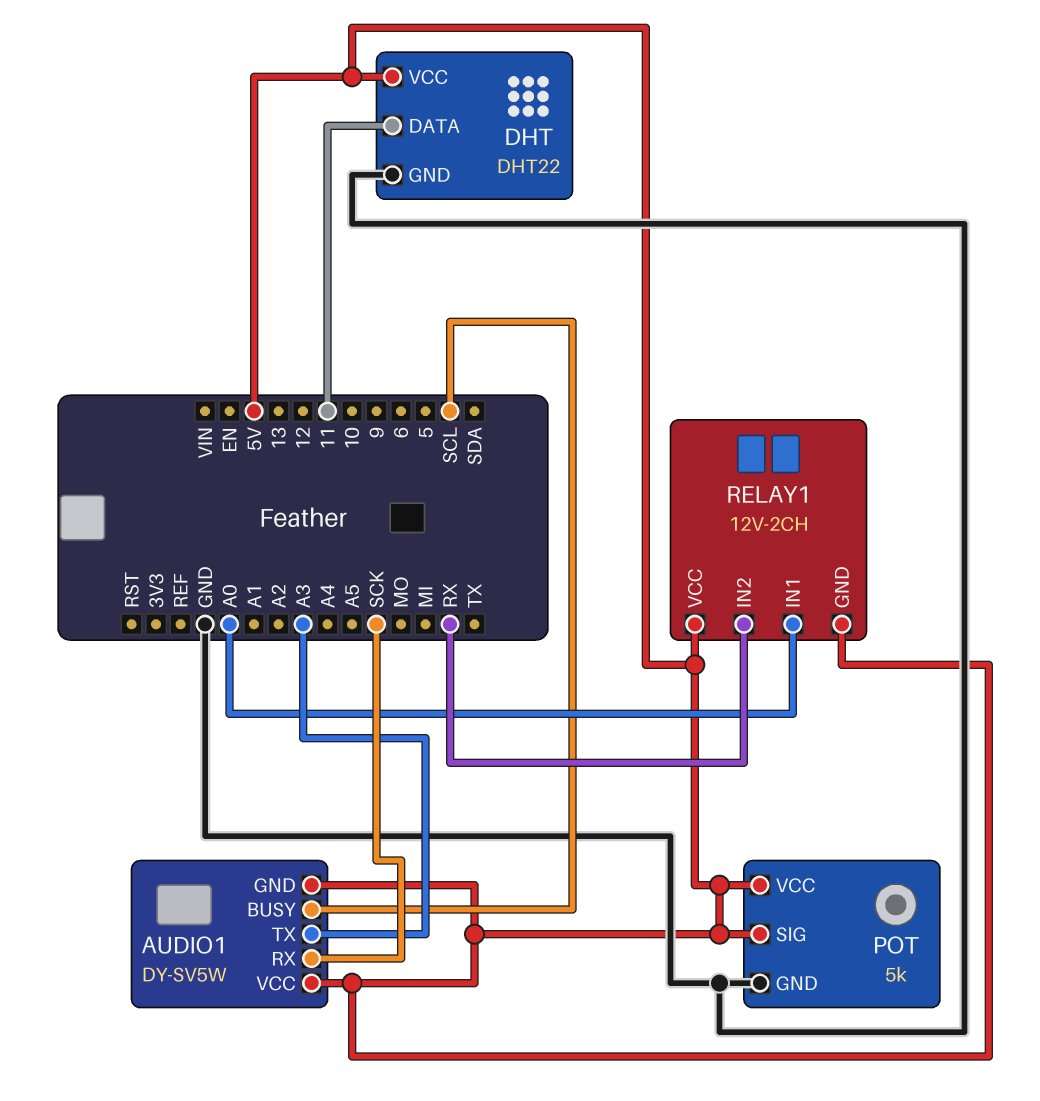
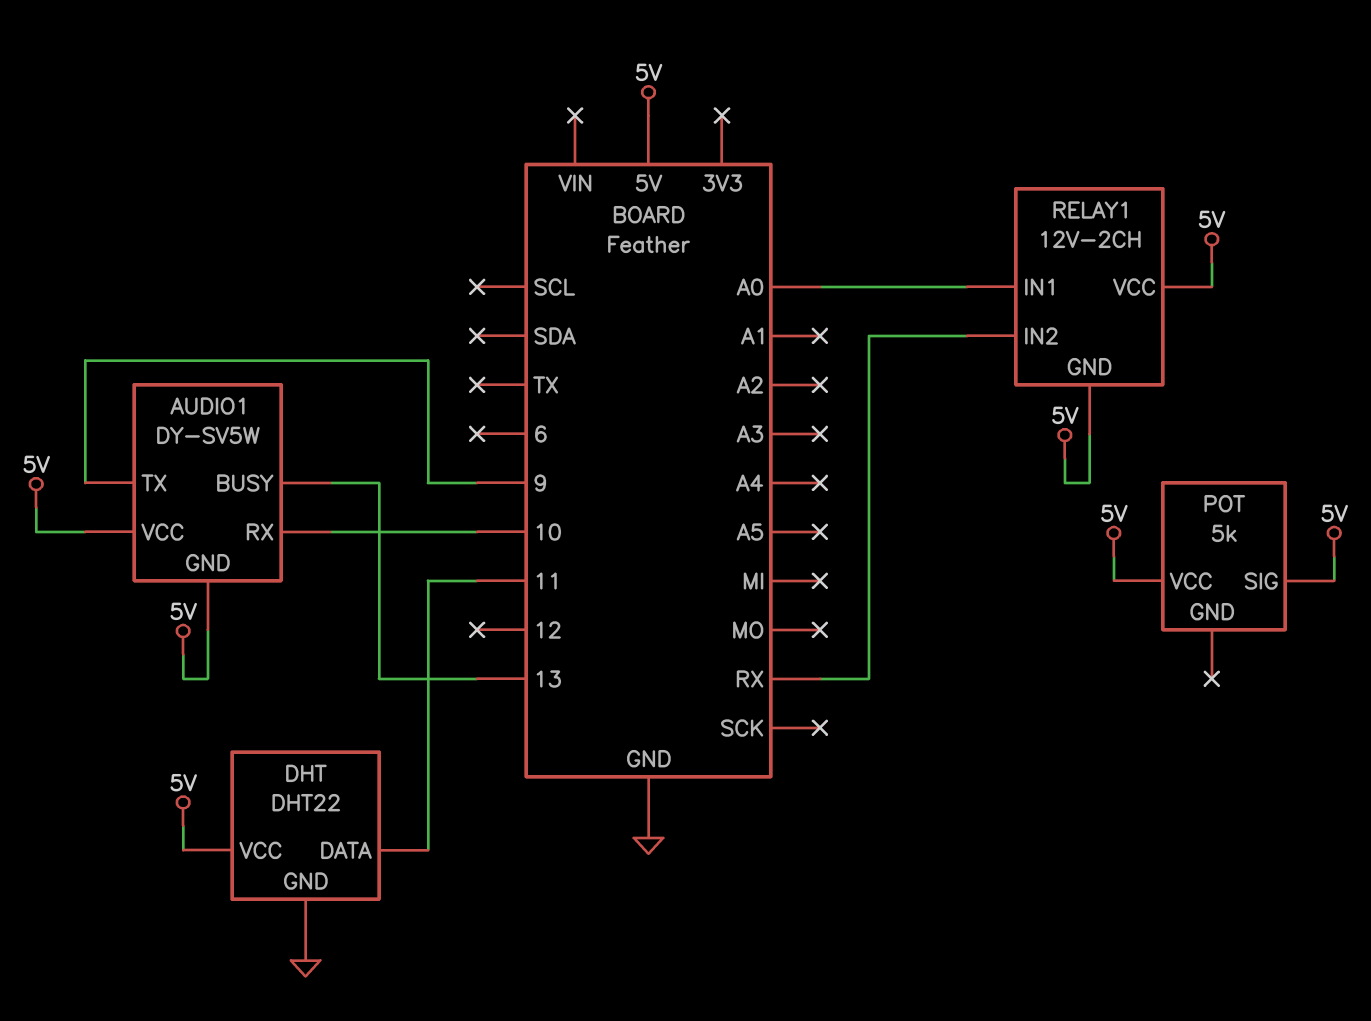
AUDIO1 pin BUSY: SCL -> 13
AUDIO1 pin RX: SCK -> 10
AUDIO1 pin TX: A3 -> 9
POT pin GND: GND -> none

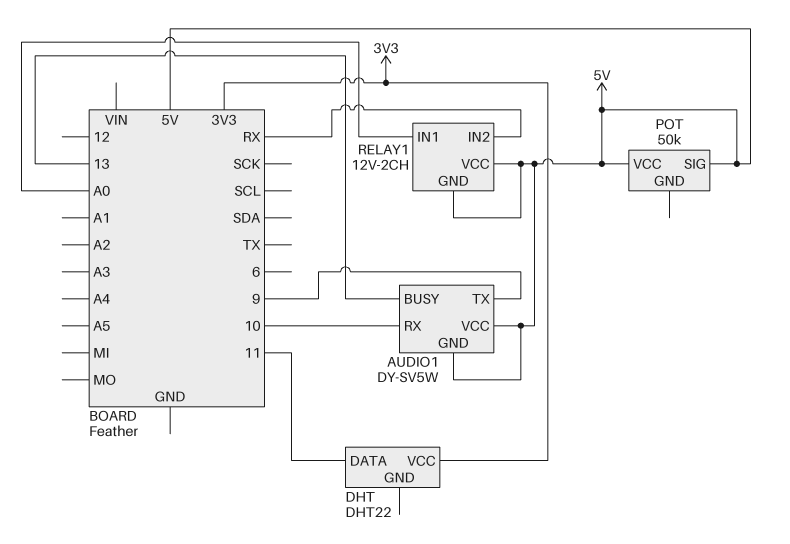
DHT pin GND: GND -> none
DHT pin VCC: 5V -> 3V3
POT: 5k -> 50k

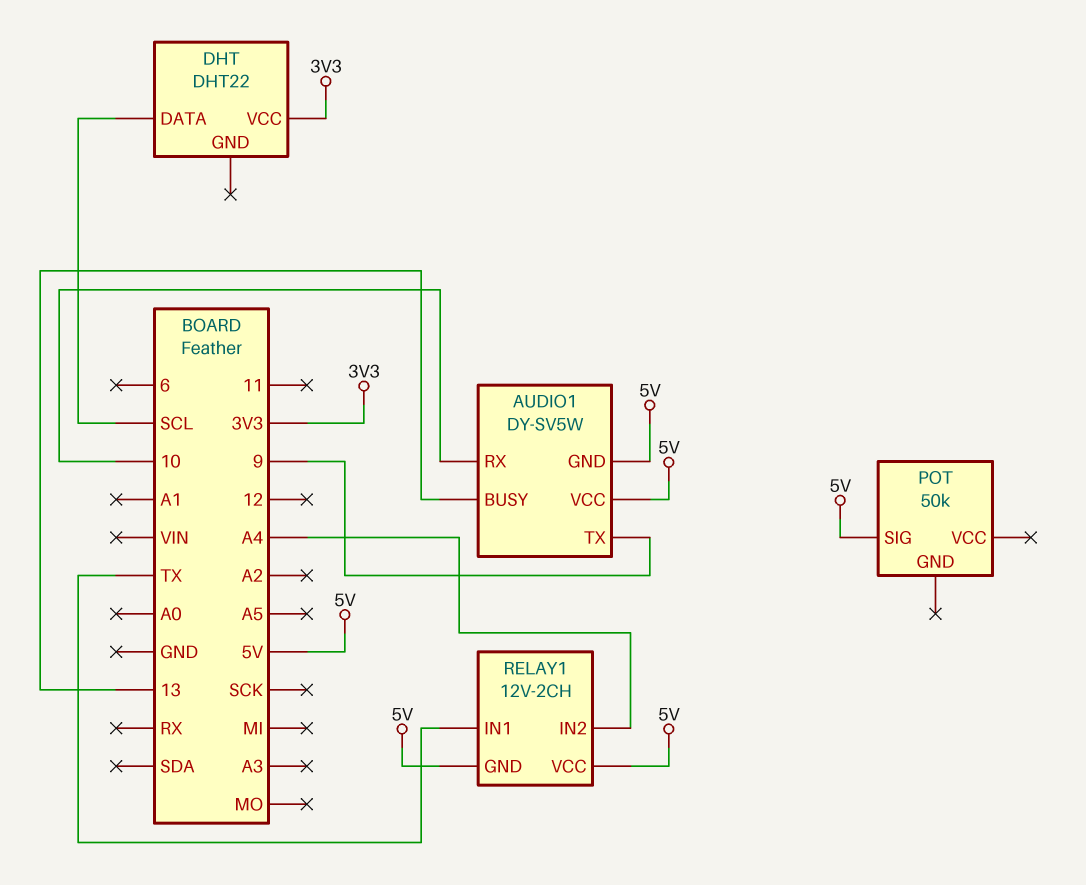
DHT pin DATA: 11 -> SCL
POT pin VCC: 5V -> none
RELAY1 pin IN1: A0 -> TX
RELAY1 pin IN2: RX -> A4

